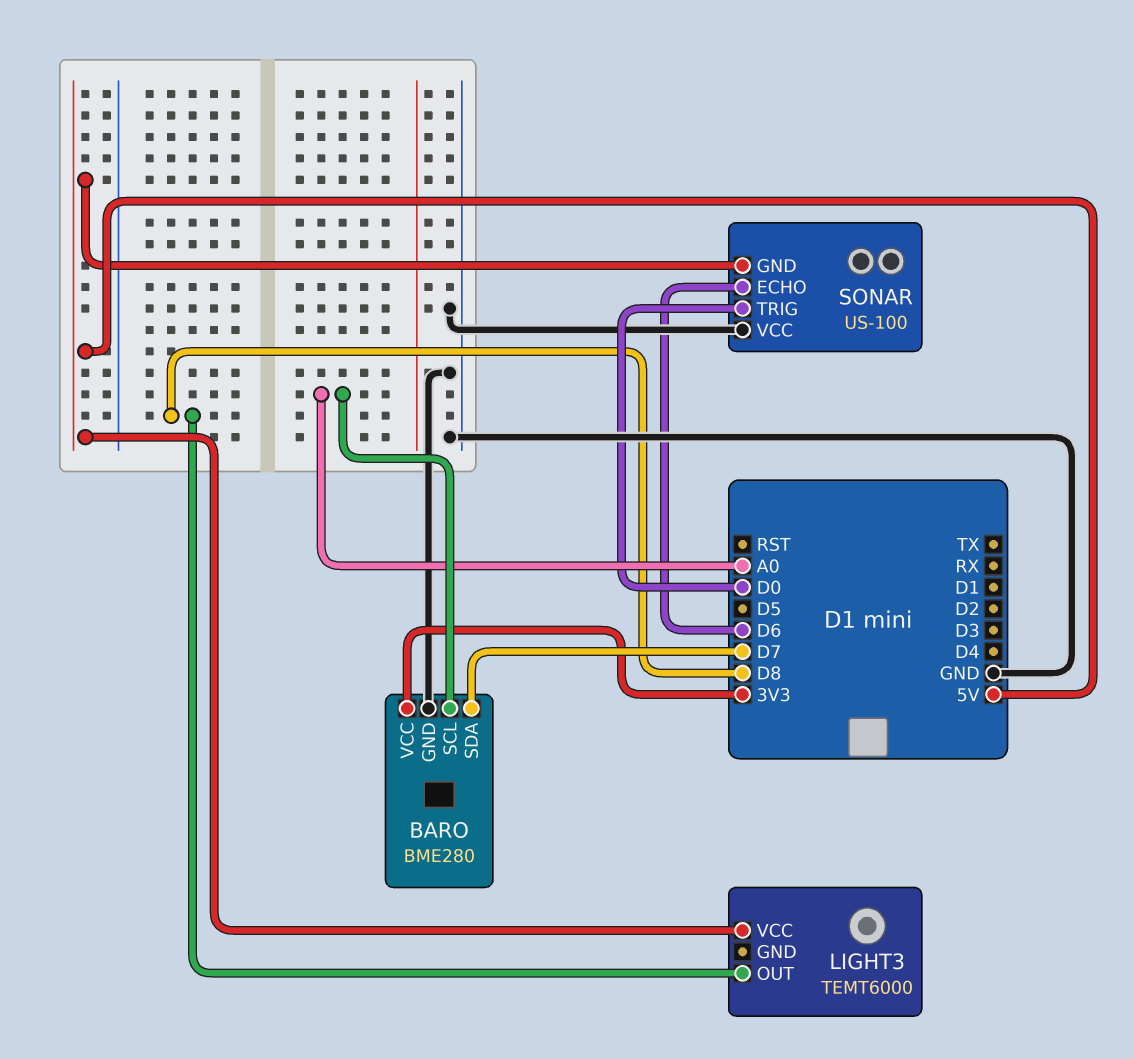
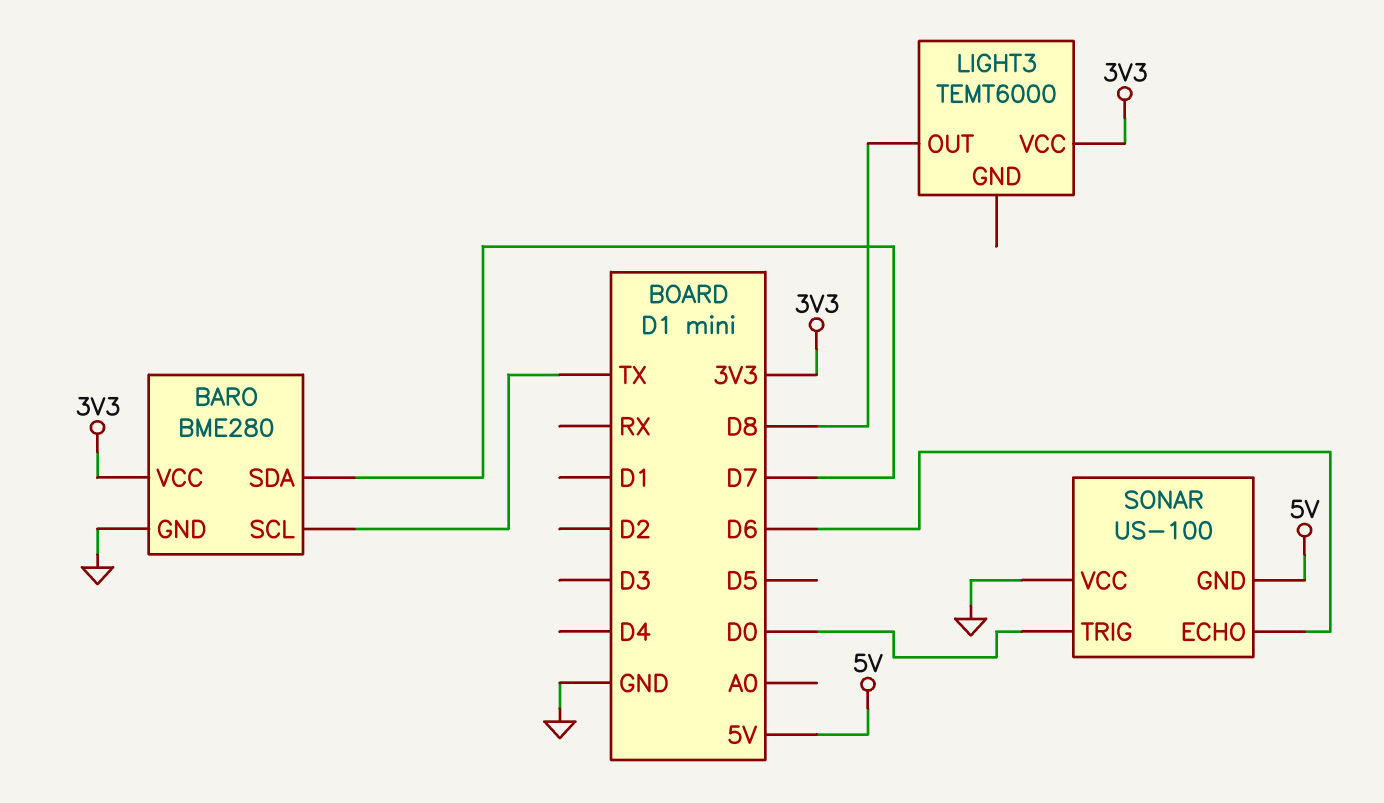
BARO pin SCL: A0 -> TX
LIGHT3 pin VCC: 5V -> 3V3

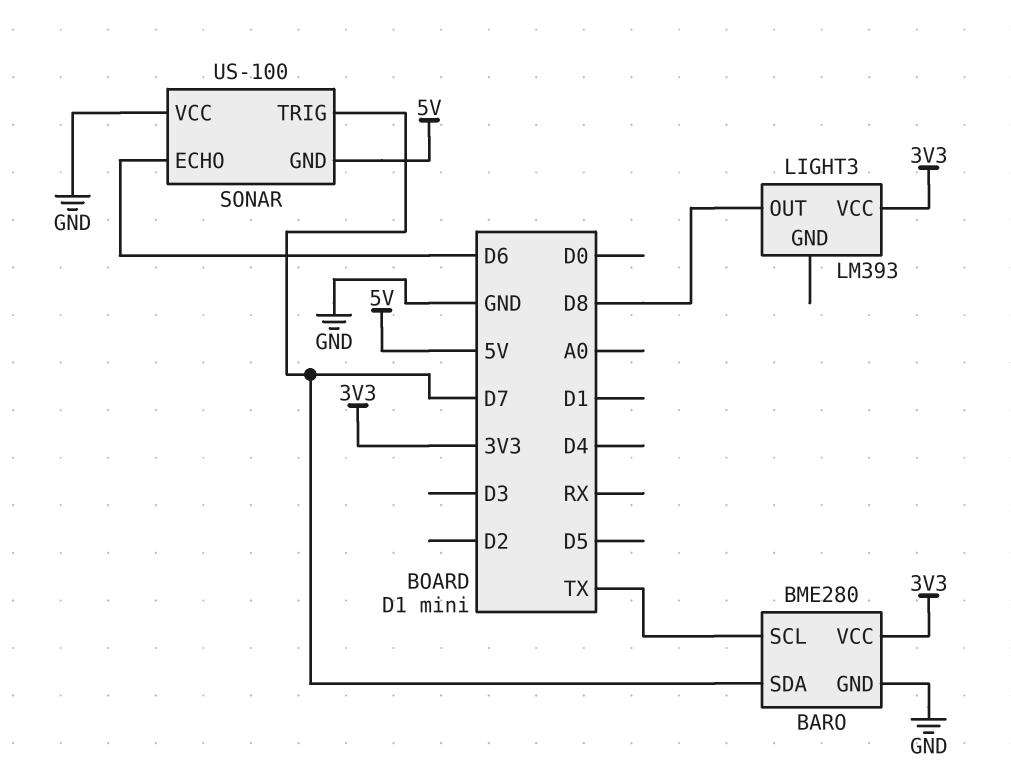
LIGHT3: TEMT6000 -> LM393
SONAR pin TRIG: D0 -> D7

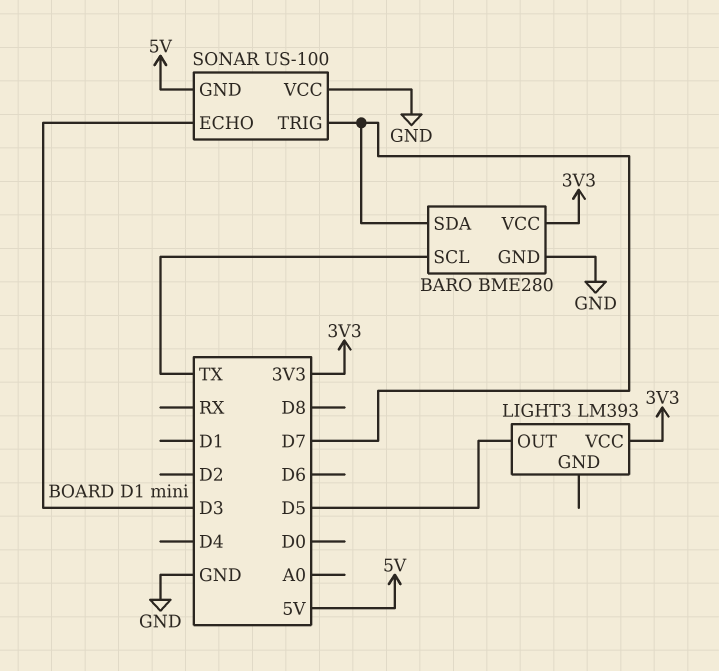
LIGHT3 pin OUT: D8 -> D5
SONAR pin ECHO: D6 -> D3

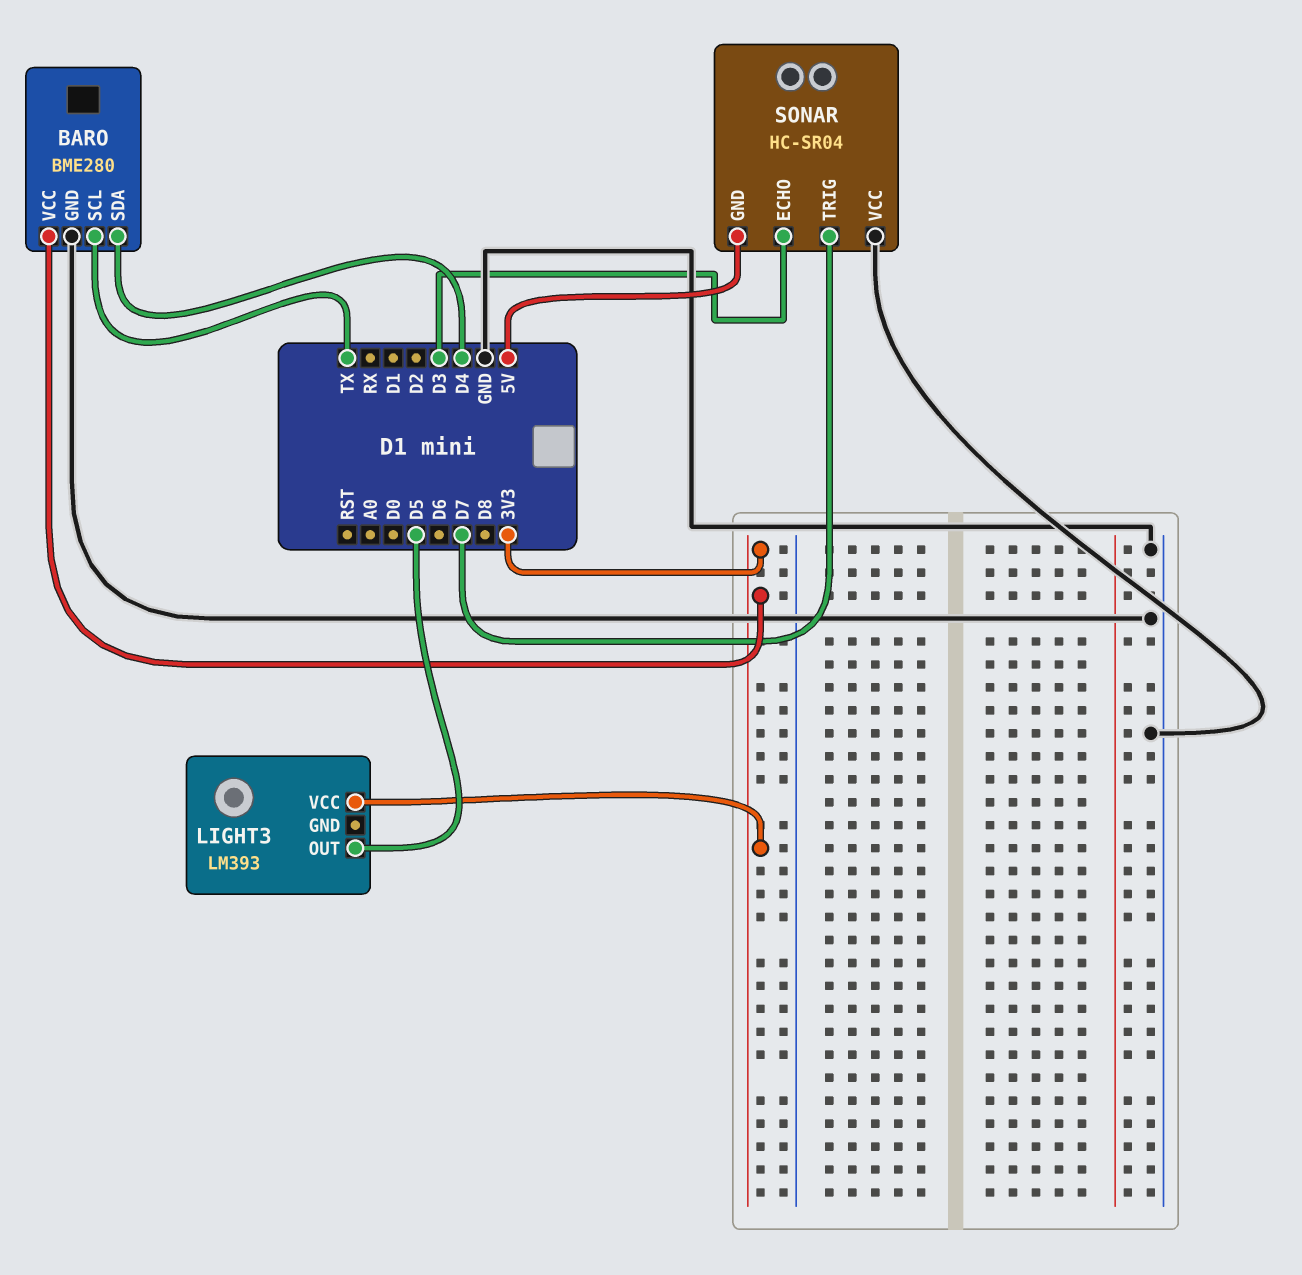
BARO pin SDA: D7 -> D4
SONAR: US-100 -> HC-SR04

